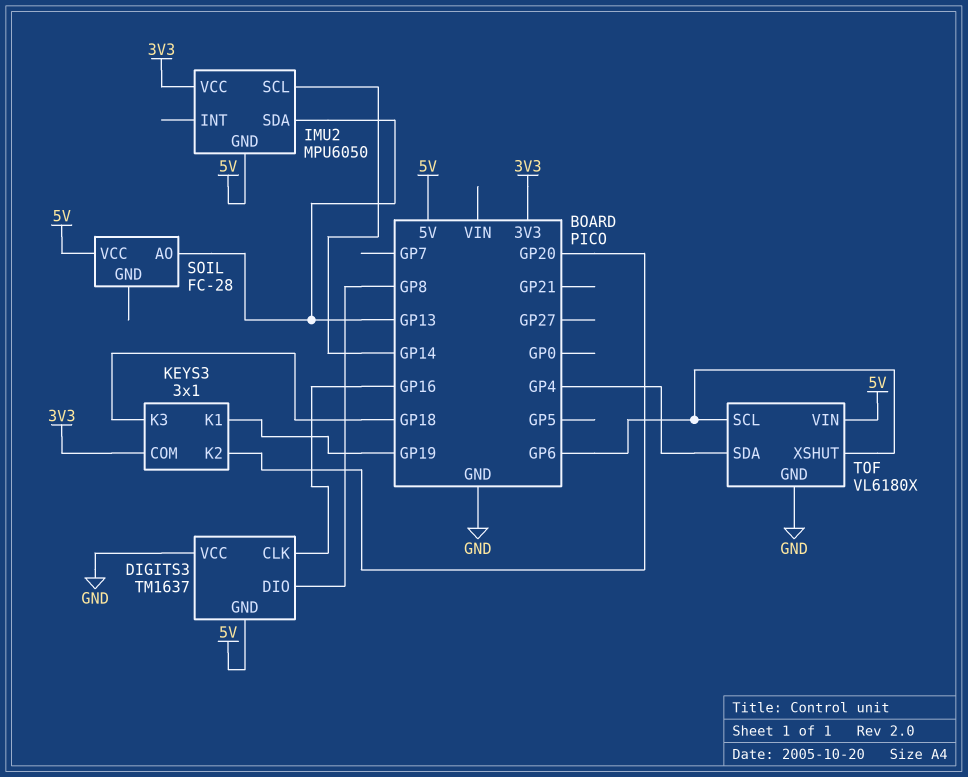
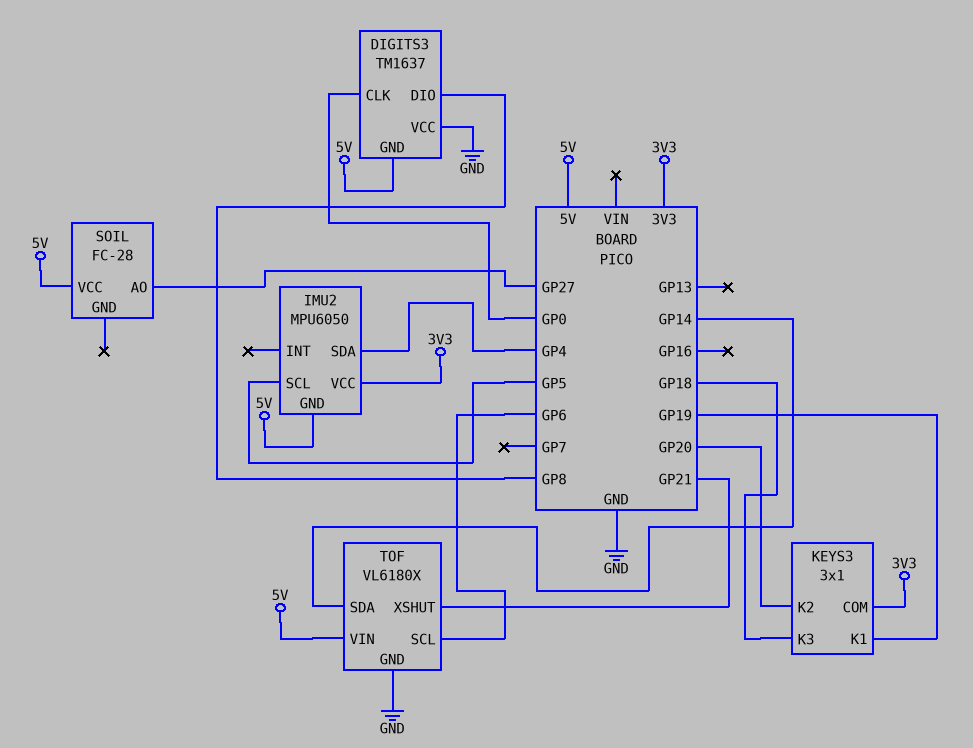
DIGITS3 pin CLK: GP16 -> GP0
IMU2 pin SCL: GP14 -> GP5
IMU2 pin SDA: GP13 -> GP4
SOIL pin AO: GP13 -> GP27
TOF pin SDA: GP4 -> GP14
TOF pin XSHUT: GP6 -> GP21

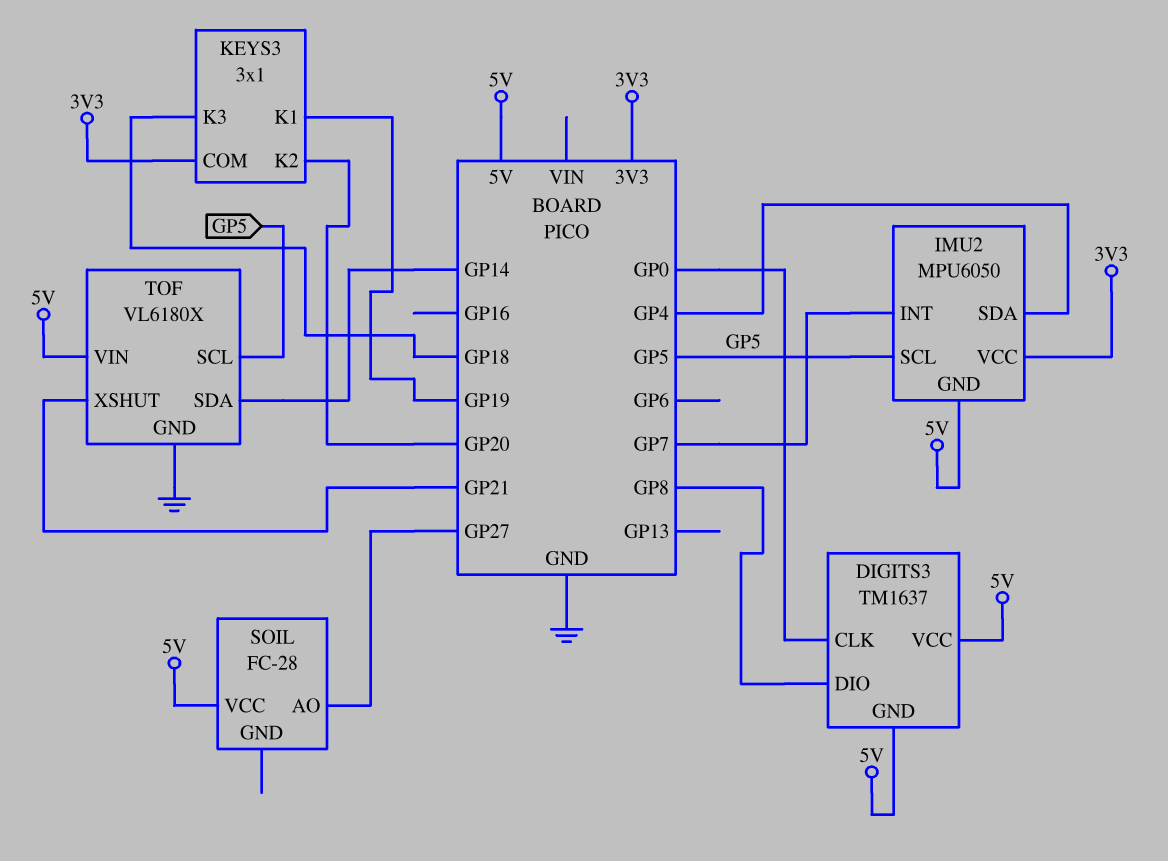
DIGITS3 pin VCC: GND -> 5V
IMU2 pin INT: none -> GP7
TOF pin SCL: GP6 -> GP5

